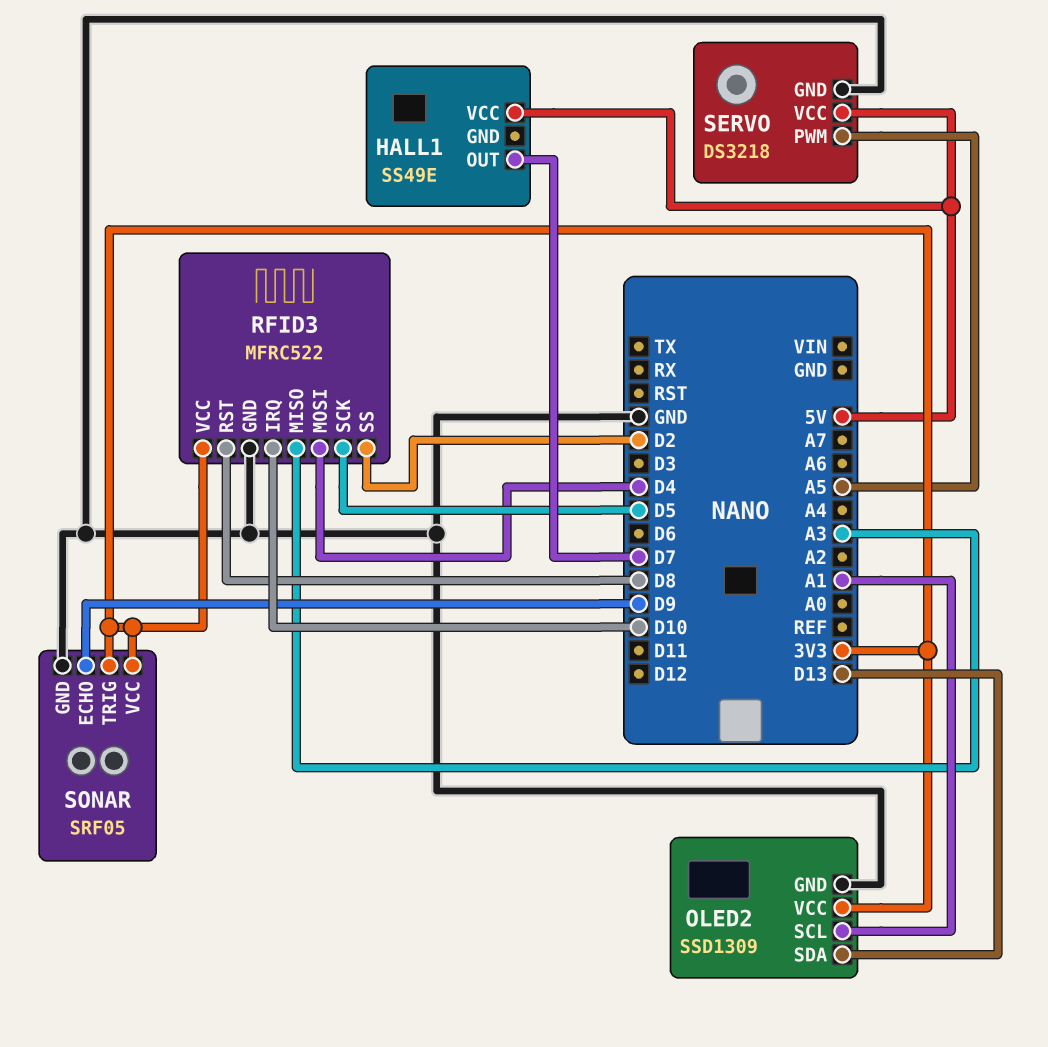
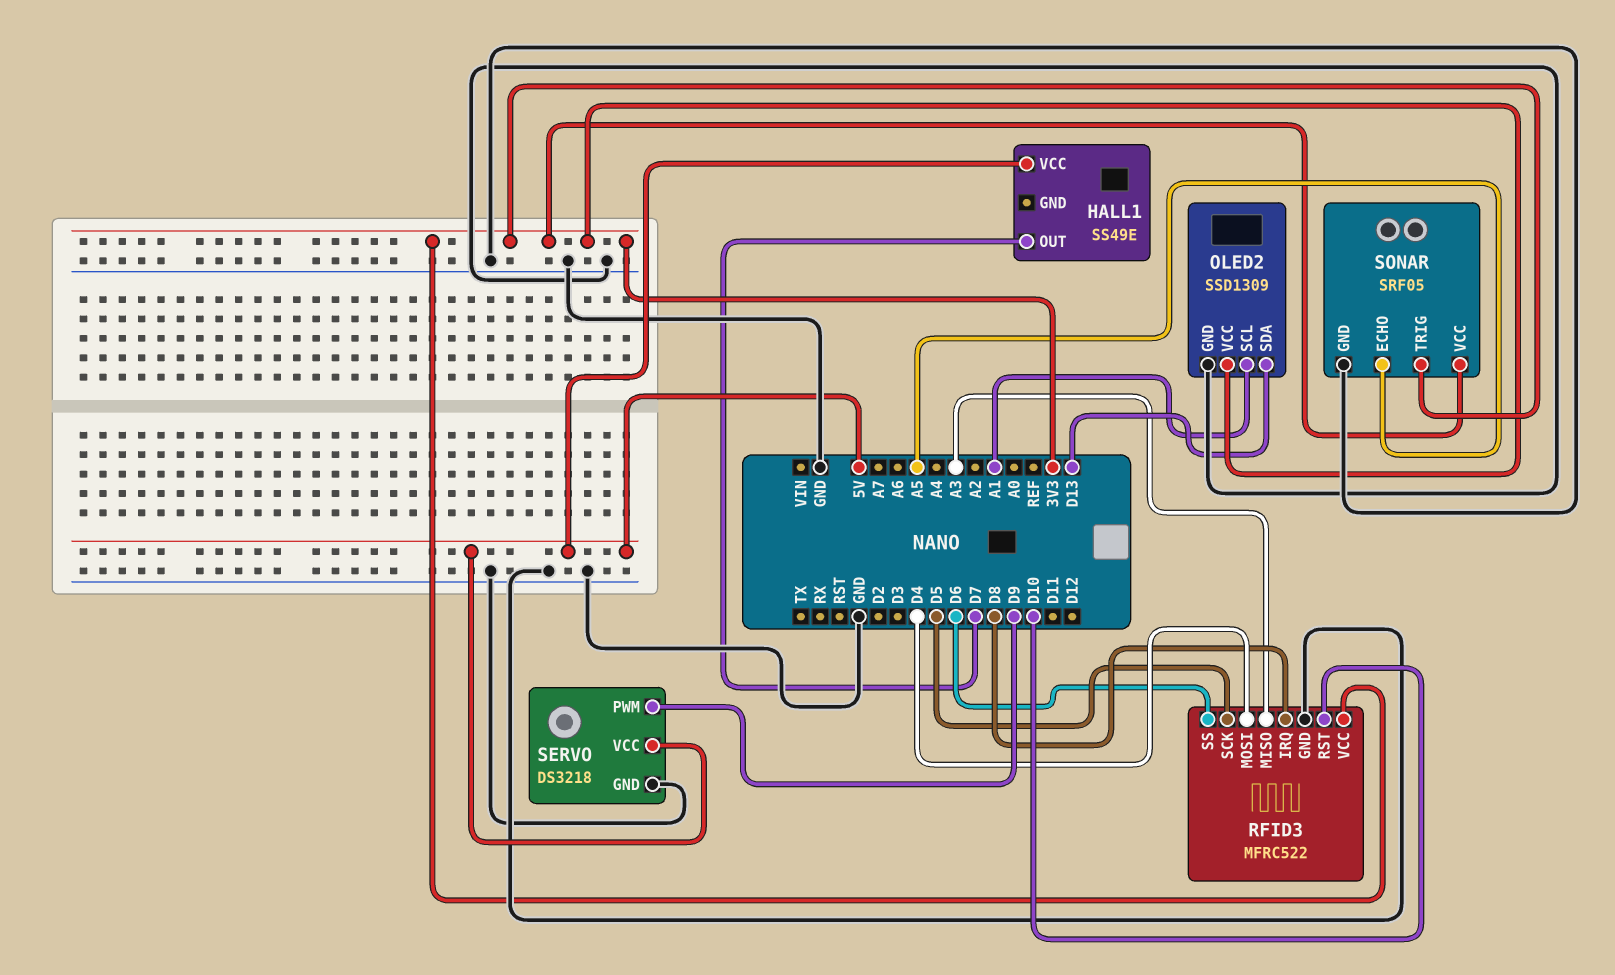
RFID3 pin IRQ: D10 -> D8
RFID3 pin RST: D8 -> D10
RFID3 pin SS: D2 -> D6
SERVO pin PWM: A5 -> D9
SONAR pin ECHO: D9 -> A5

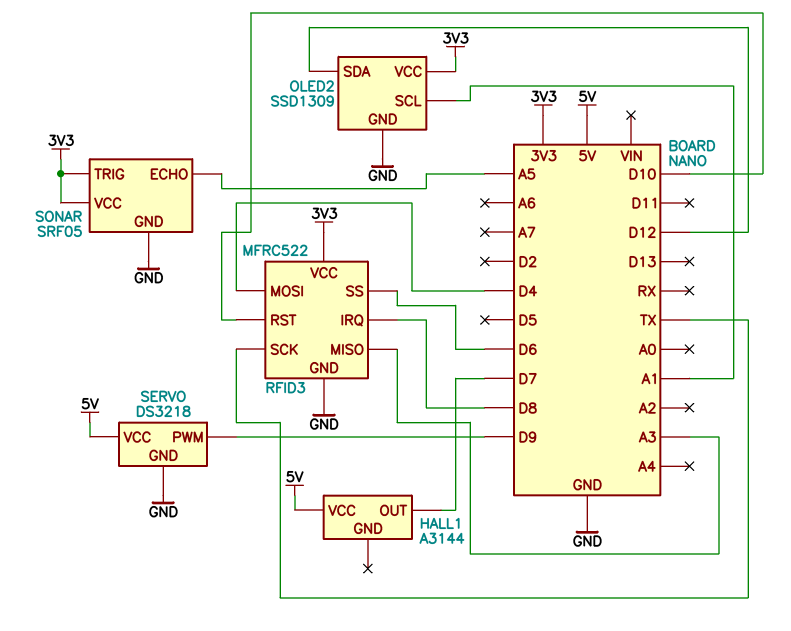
HALL1: SS49E -> A3144
OLED2 pin SDA: D13 -> D12
RFID3 pin SCK: D5 -> TX

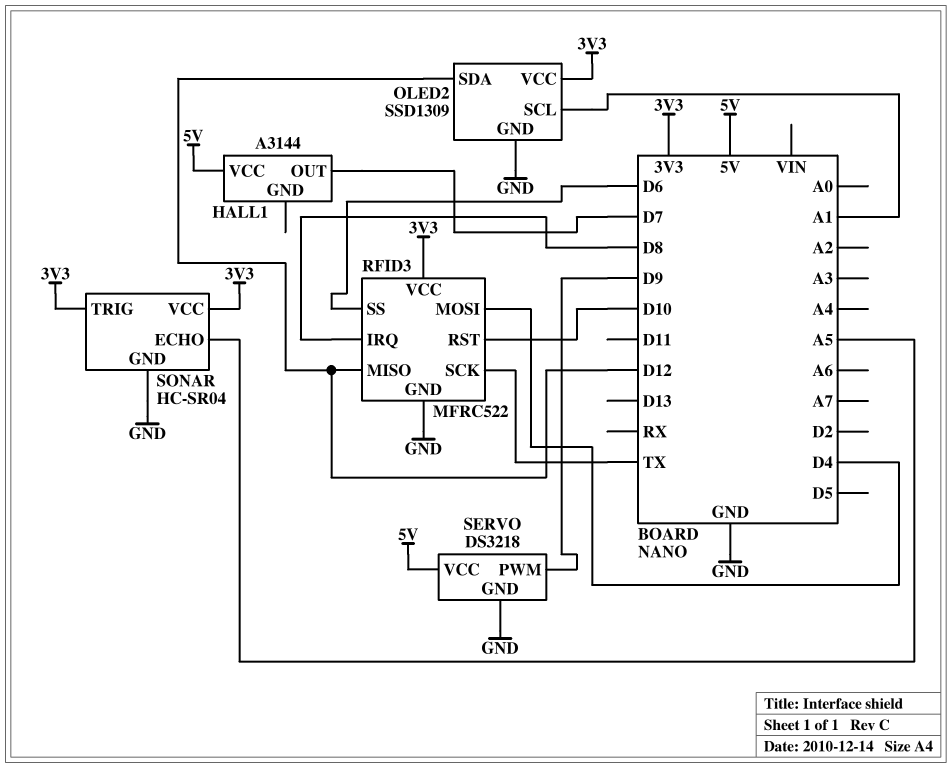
RFID3 pin MISO: A3 -> D12
SONAR: SRF05 -> HC-SR04

